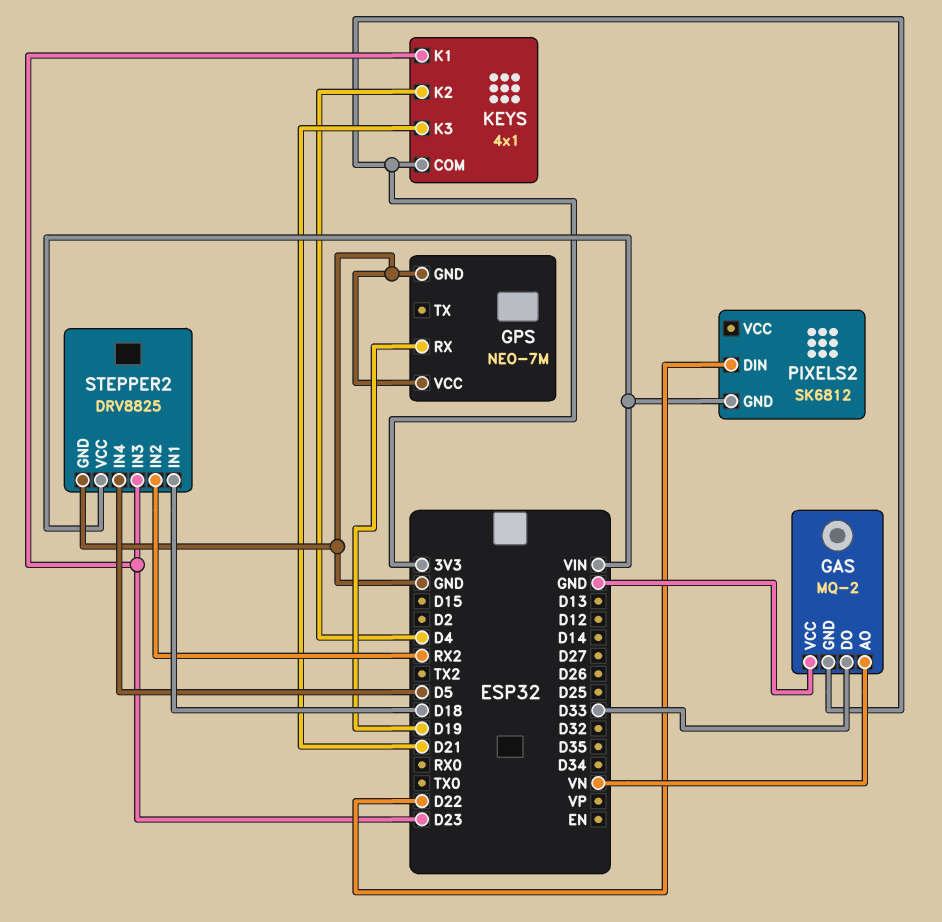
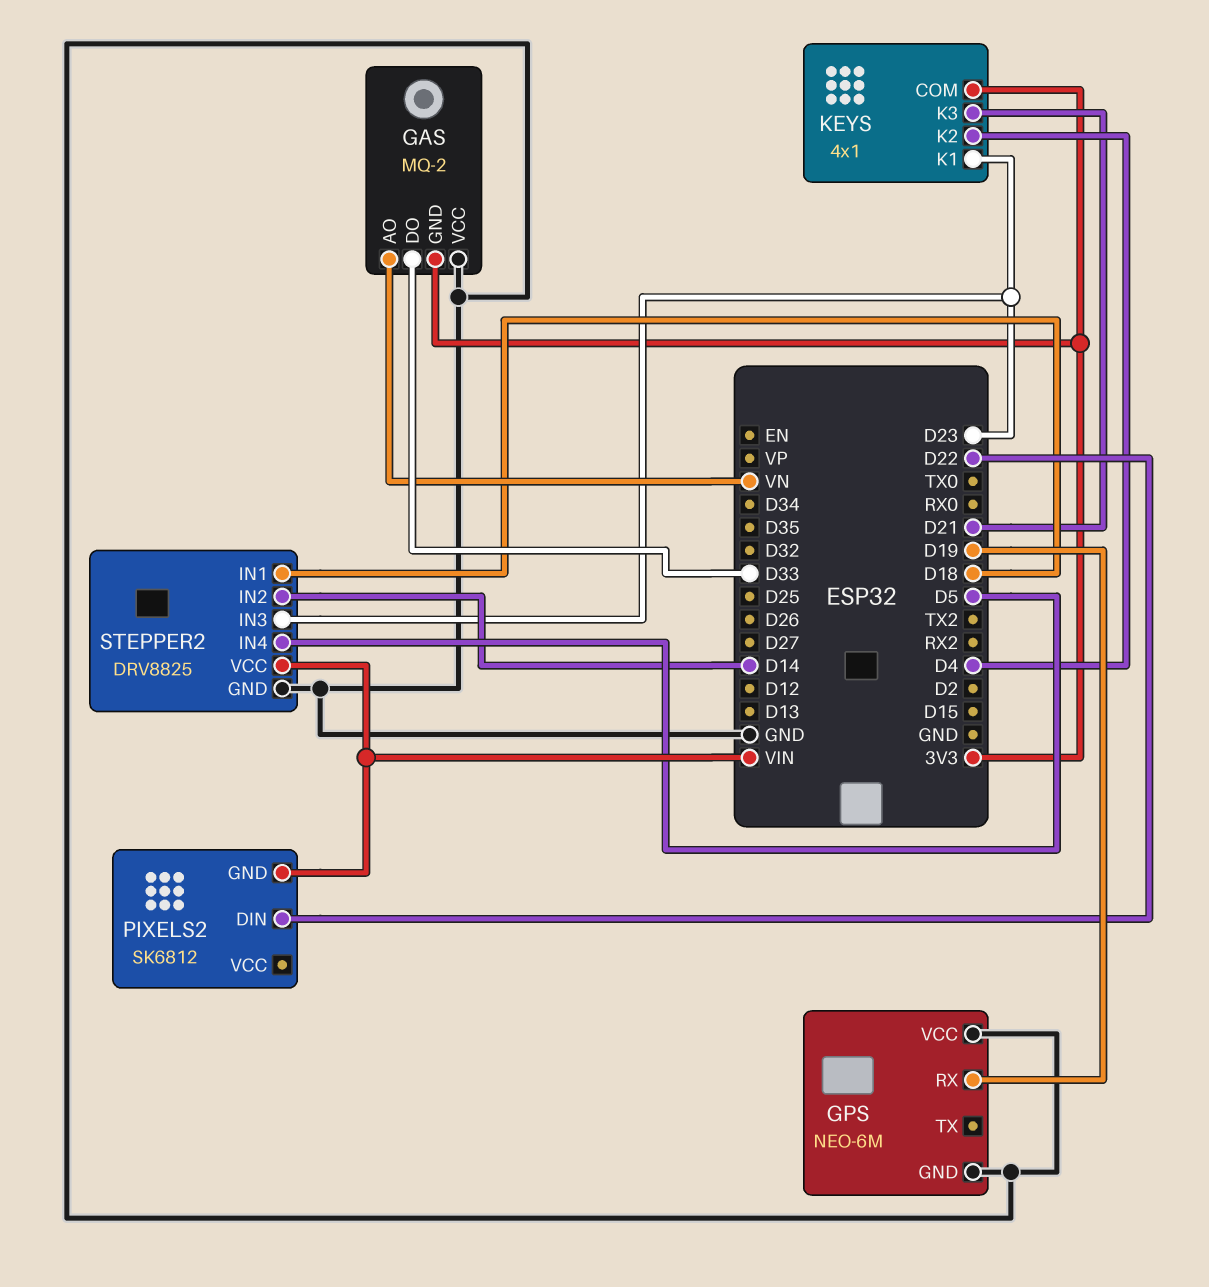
GPS: NEO-7M -> NEO-6M
STEPPER2 pin IN2: RX2 -> D14

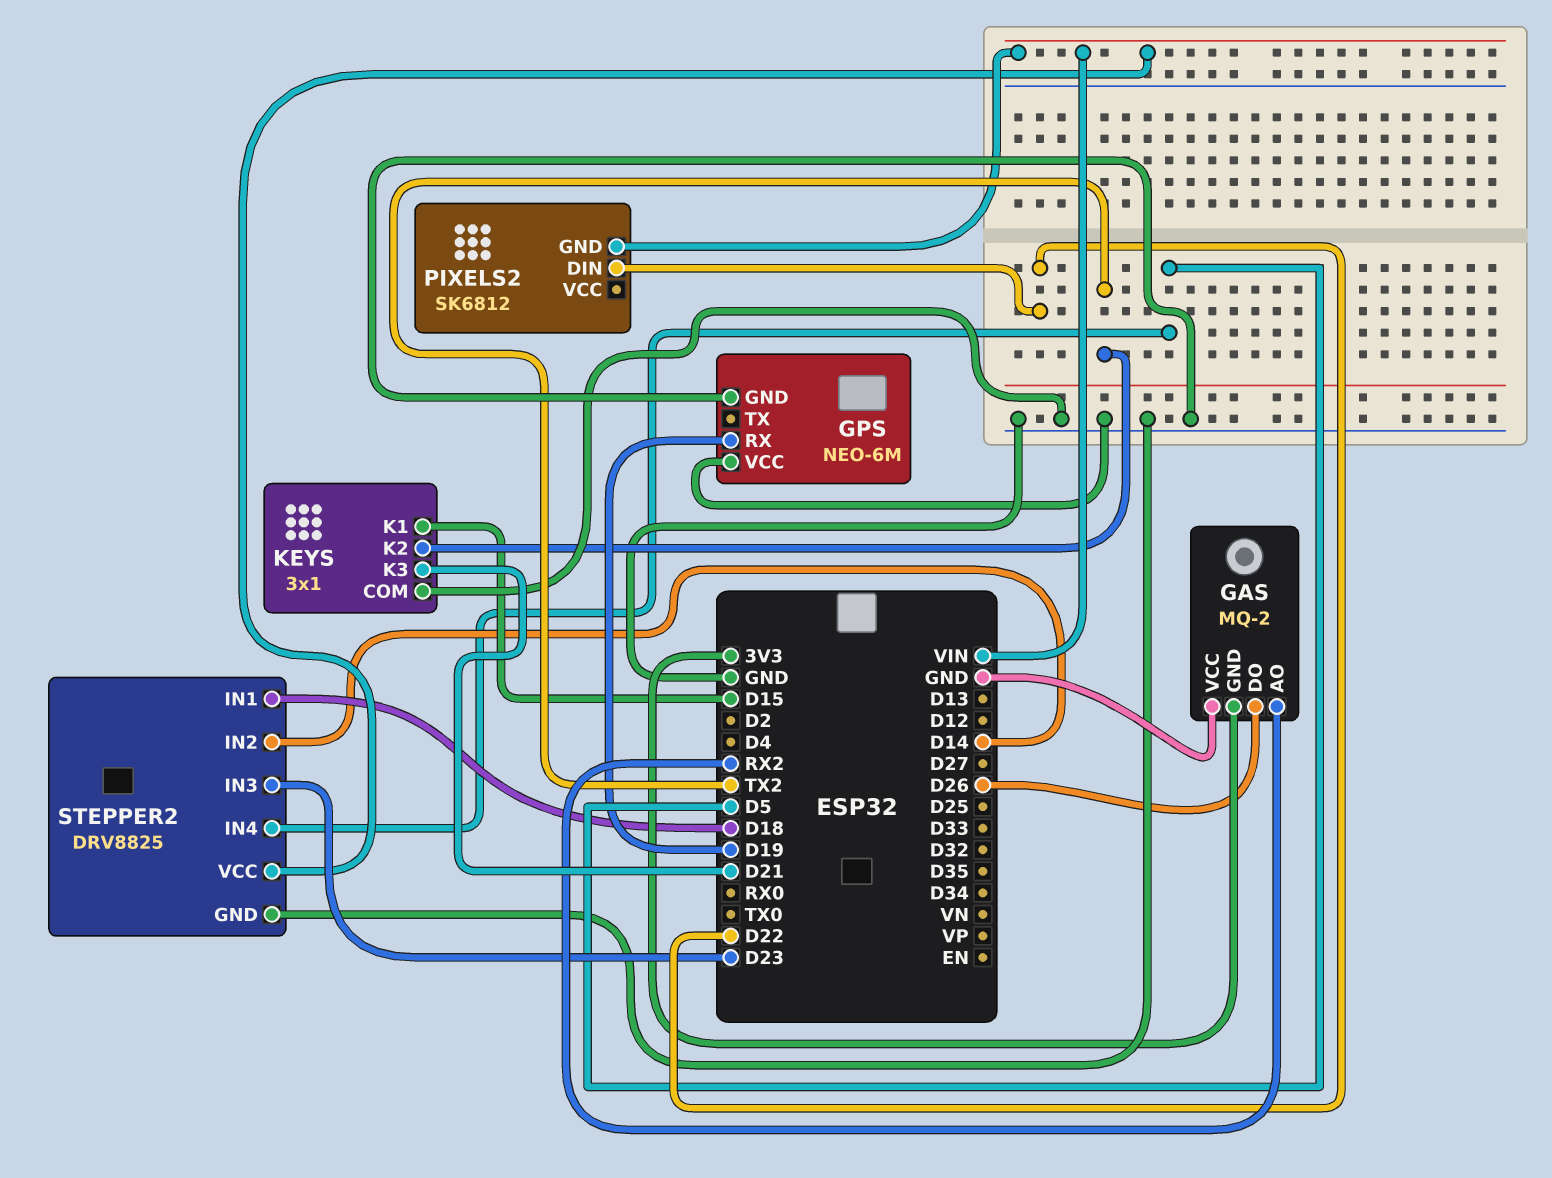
GAS pin AO: VN -> RX2
GAS pin DO: D33 -> D26
KEYS: 4x1 -> 3x1
KEYS pin COM: 3V3 -> GND
KEYS pin K1: D23 -> D15
KEYS pin K2: D4 -> TX2

